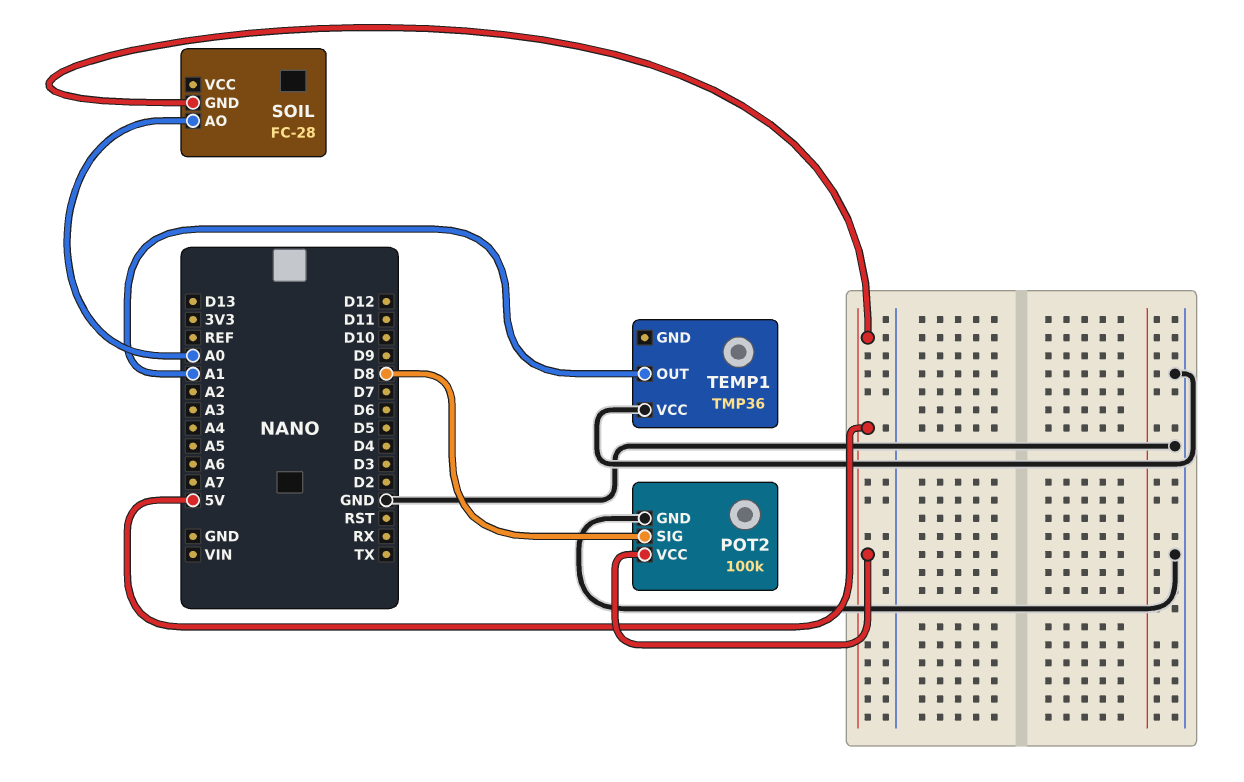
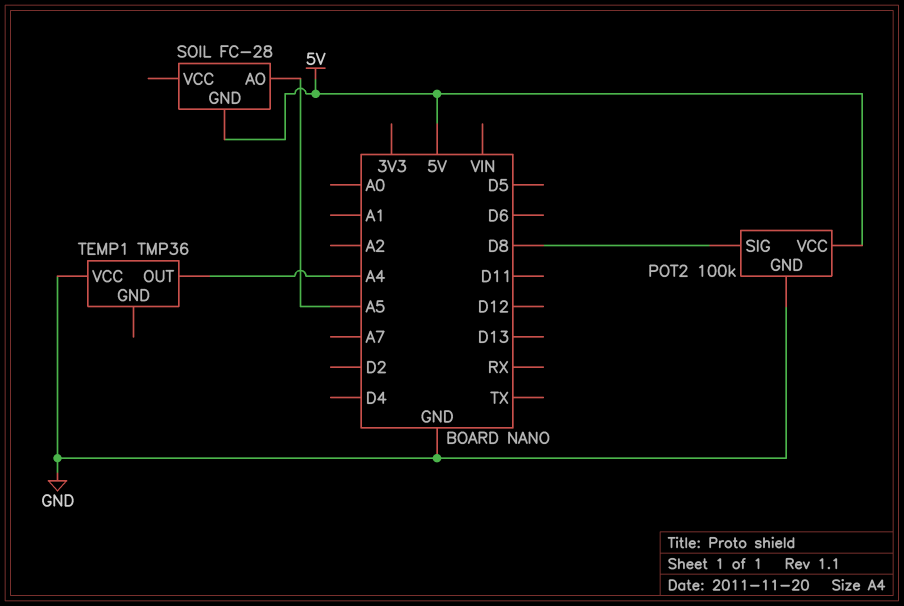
SOIL pin AO: A0 -> A5
TEMP1 pin OUT: A1 -> A4

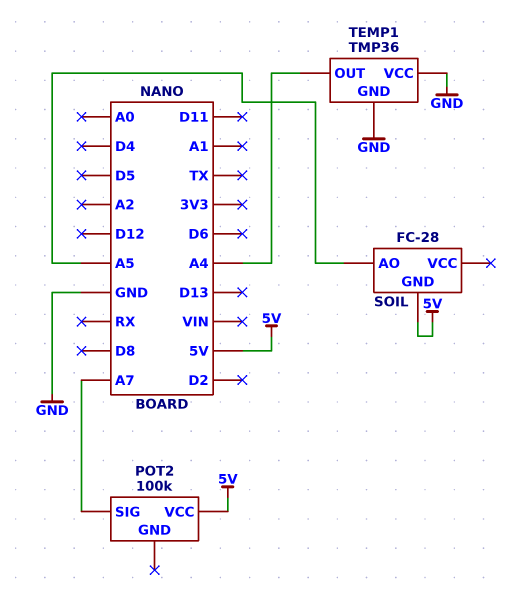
POT2 pin GND: GND -> none
POT2 pin SIG: D8 -> A7
TEMP1 pin GND: none -> GND

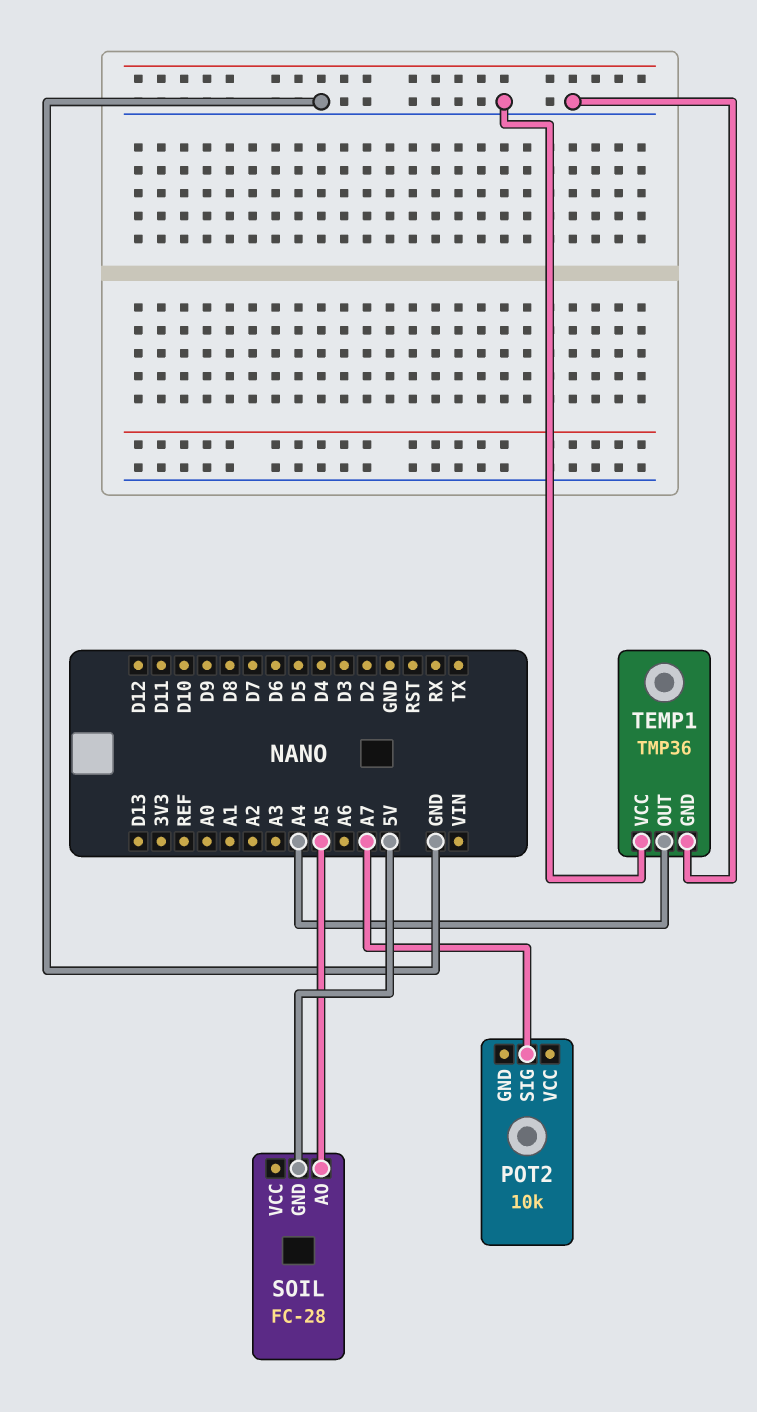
POT2: 100k -> 10k
POT2 pin VCC: 5V -> none

